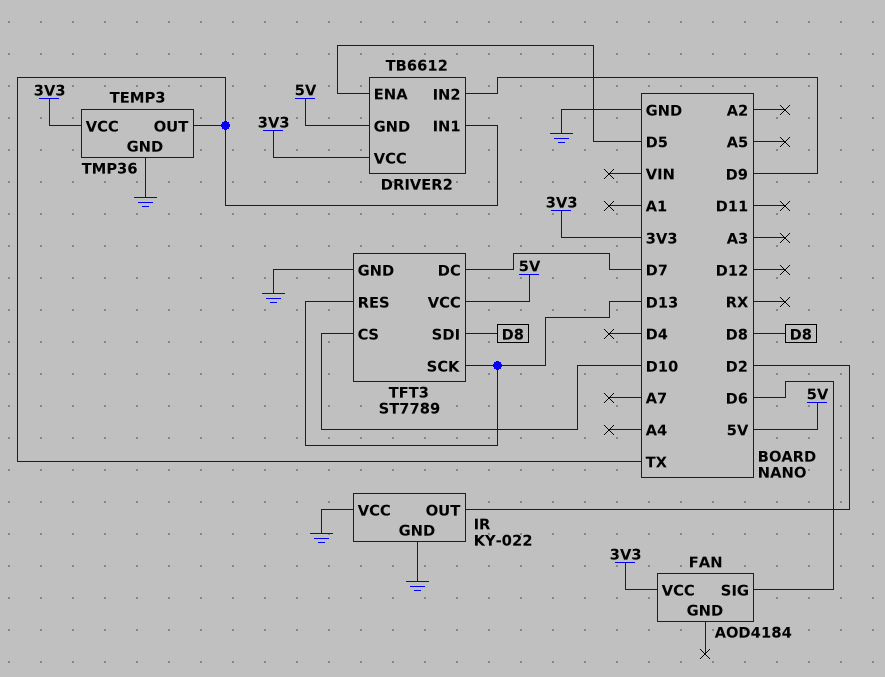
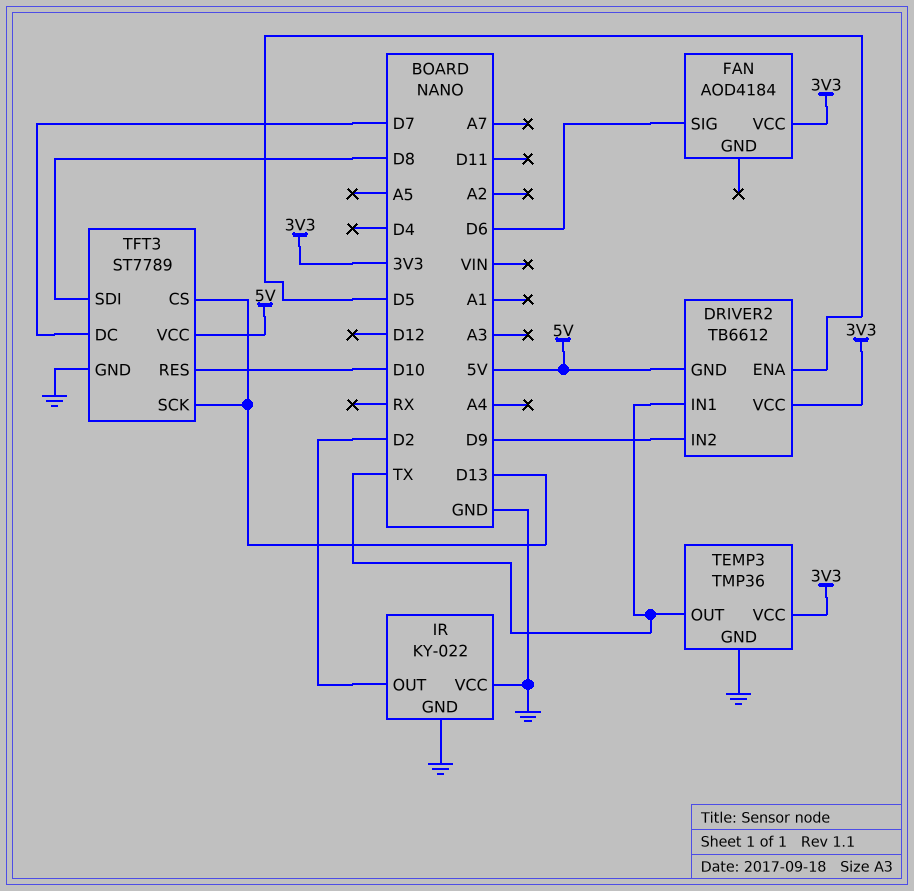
TFT3 pin CS: D10 -> D13
TFT3 pin RES: D13 -> D10

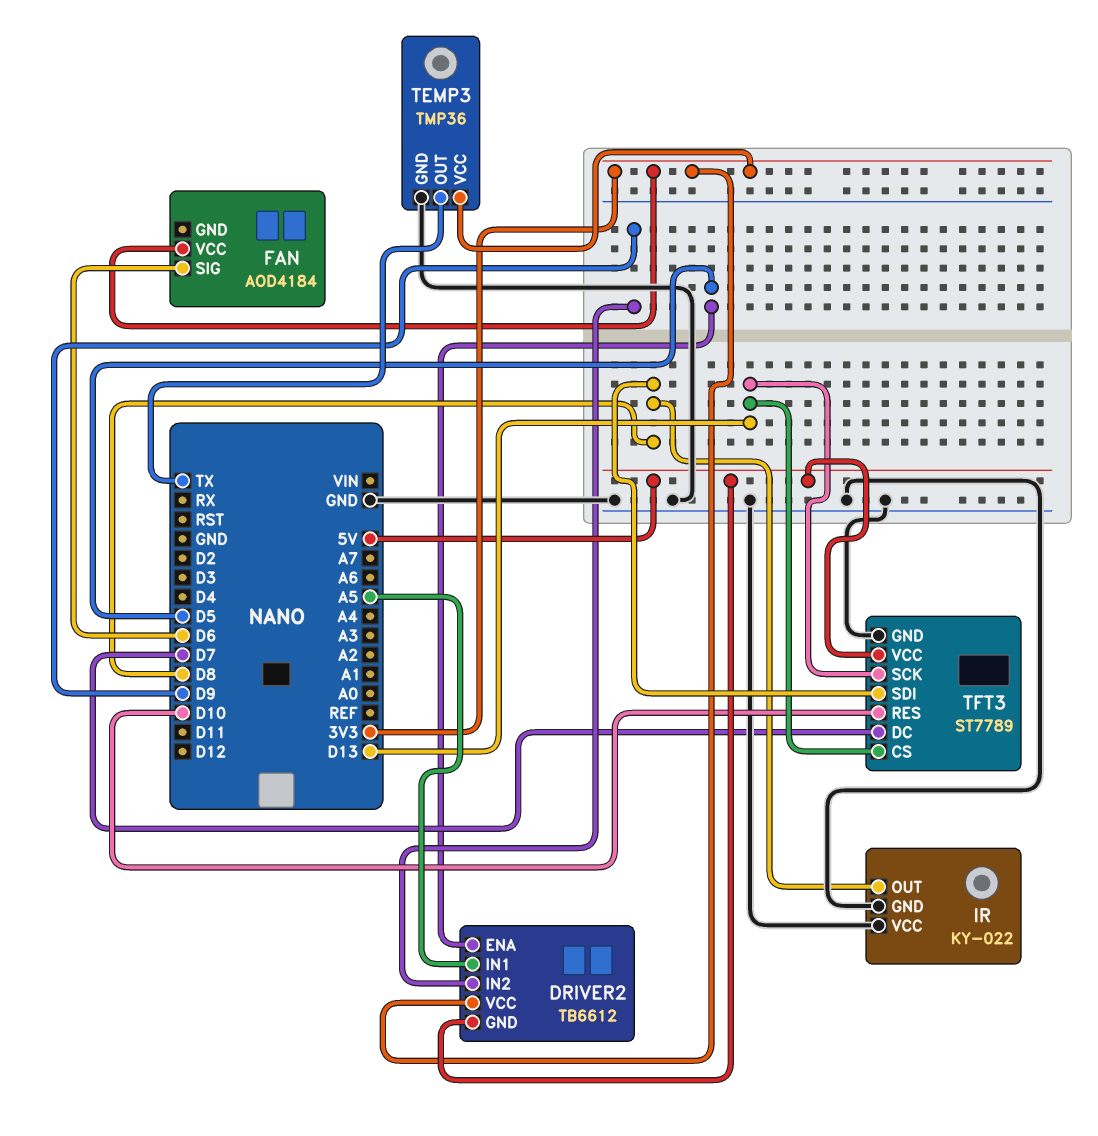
DRIVER2 pin IN1: TX -> A5
IR pin OUT: D2 -> D8

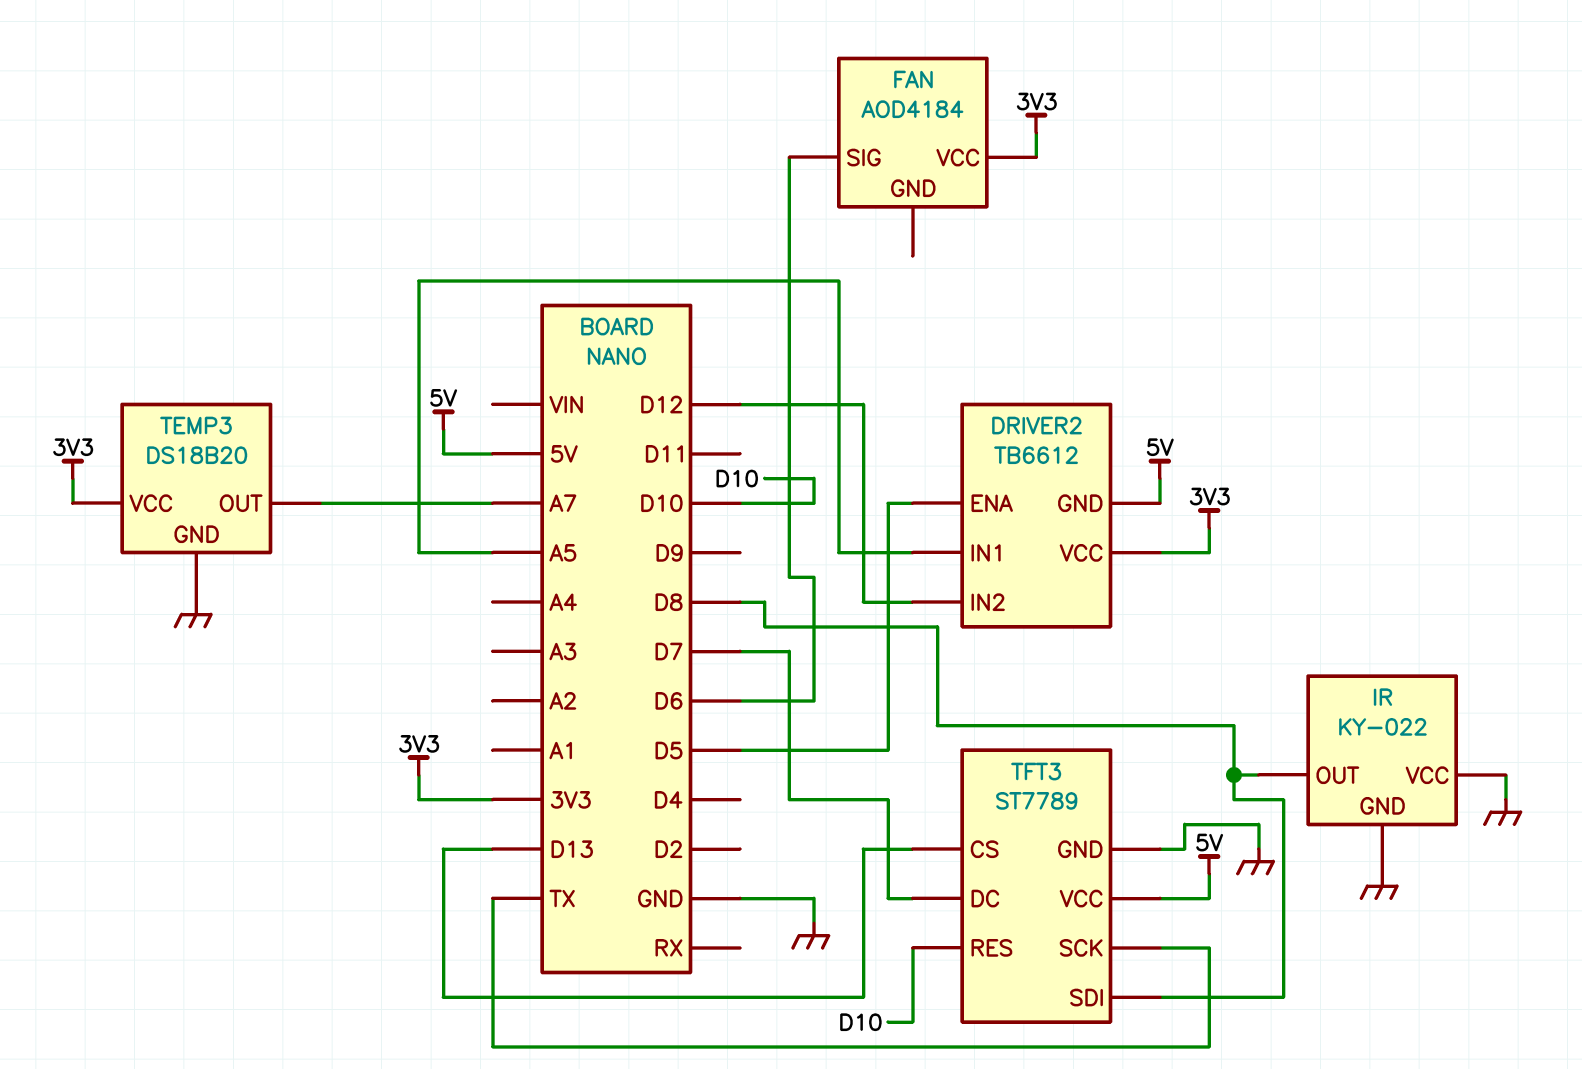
DRIVER2 pin IN2: D9 -> D12
TEMP3: TMP36 -> DS18B20
TEMP3 pin OUT: TX -> A7
TFT3 pin SCK: D13 -> TX

